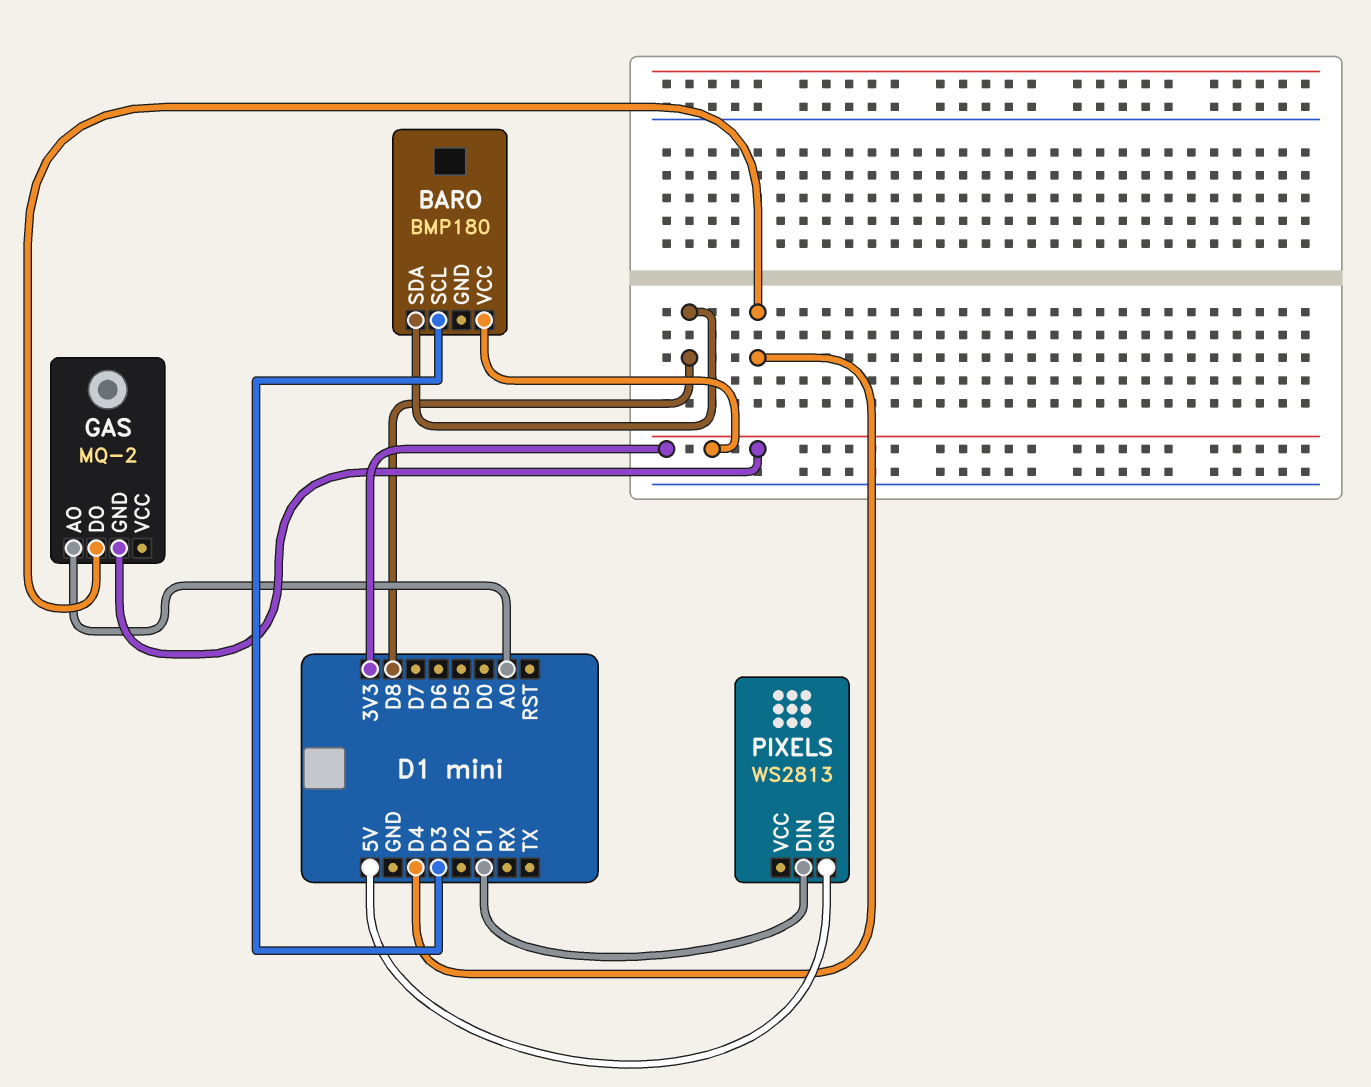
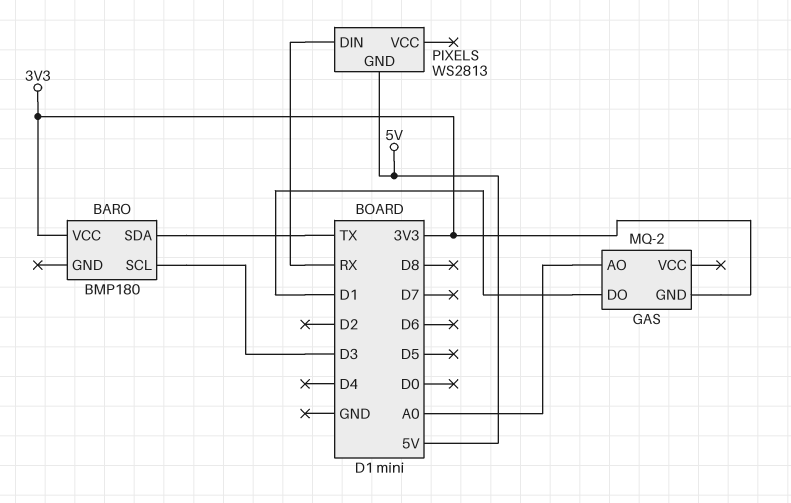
BARO pin SDA: D8 -> TX
GAS pin DO: D4 -> D1
PIXELS pin DIN: D1 -> RX

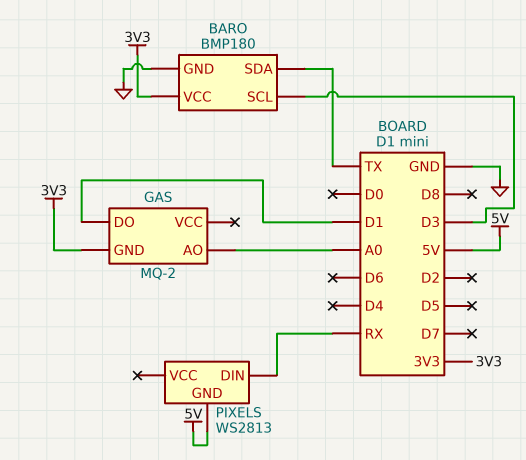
BARO pin GND: none -> GND

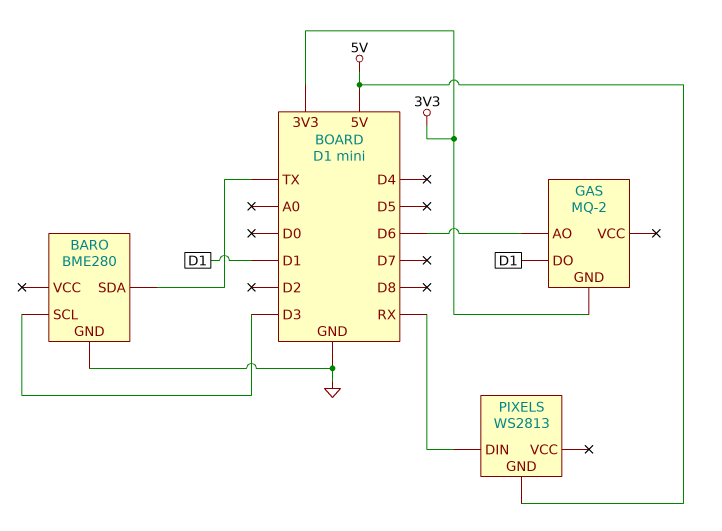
BARO: BMP180 -> BME280
BARO pin VCC: 3V3 -> none
GAS pin AO: A0 -> D6

